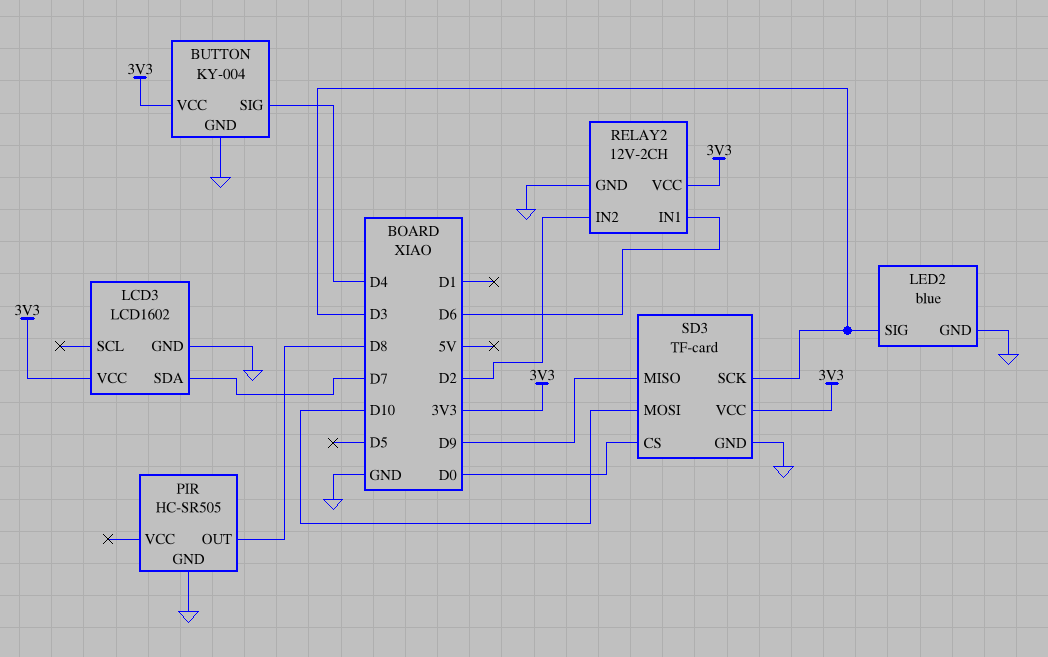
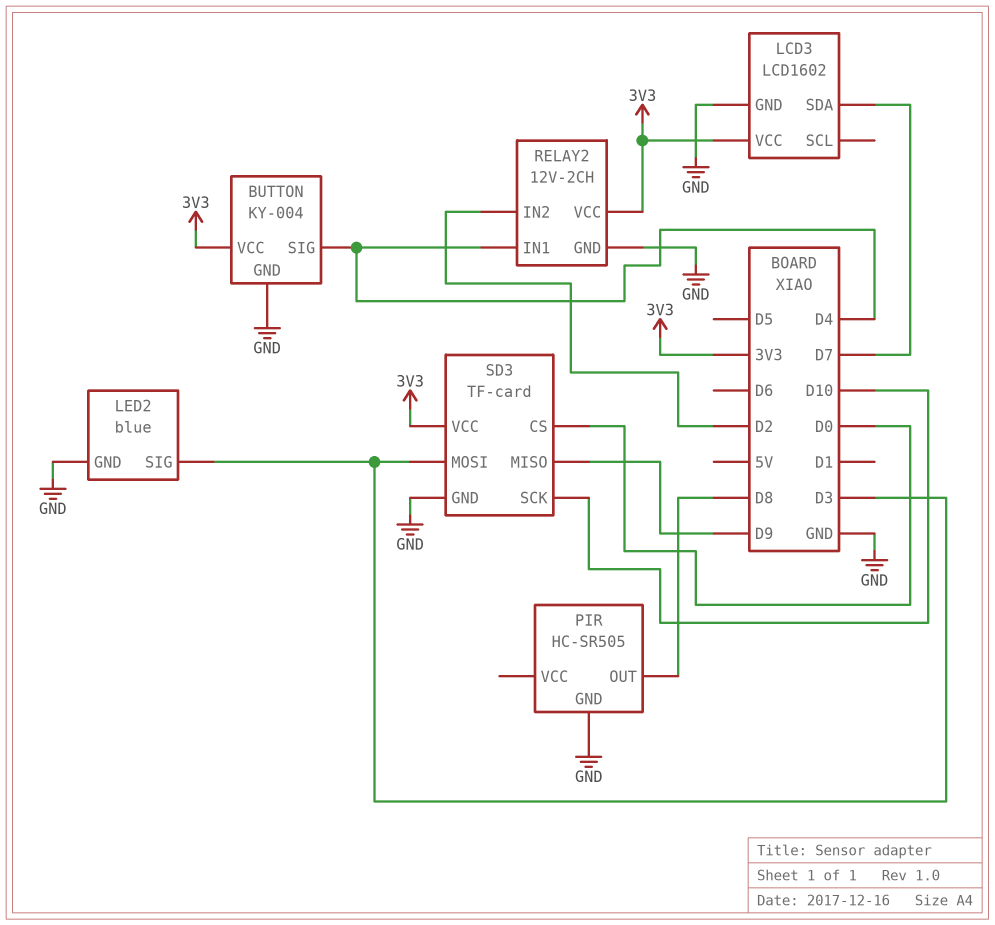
RELAY2 pin IN1: D6 -> D4
SD3 pin MOSI: D10 -> D3
SD3 pin SCK: D3 -> D10

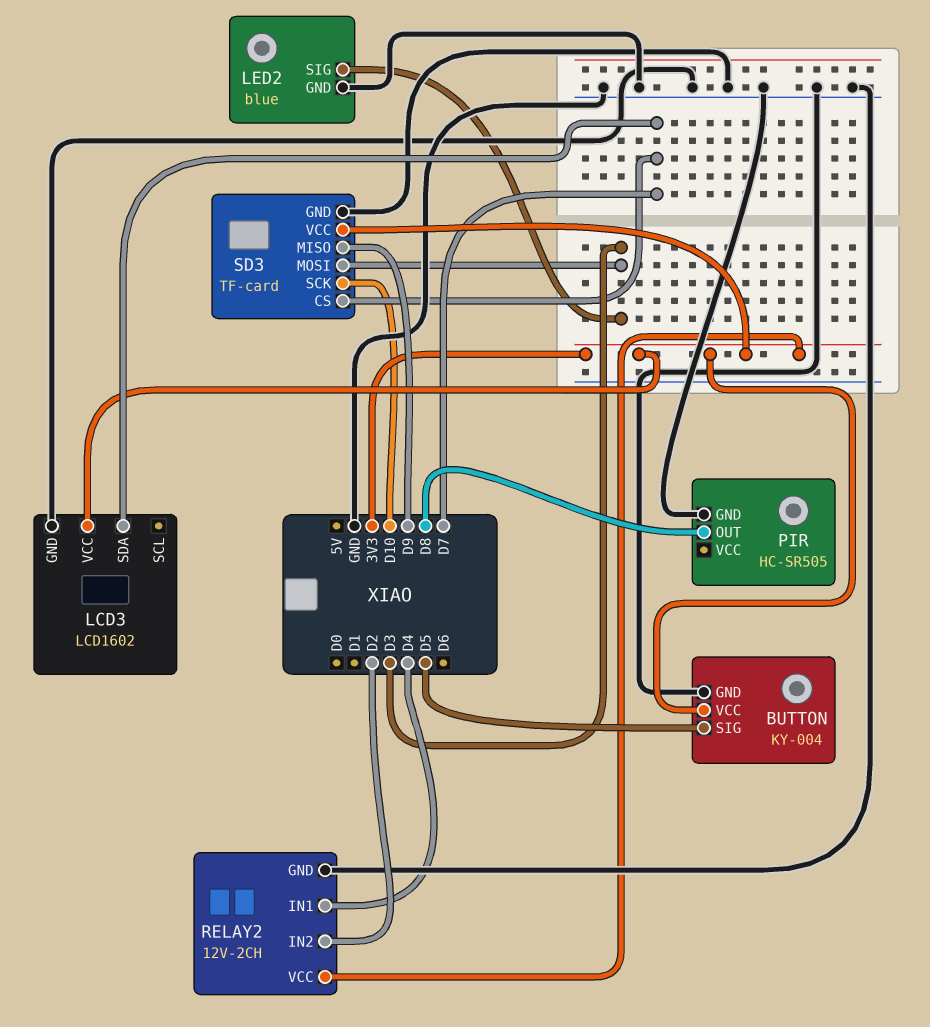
BUTTON pin SIG: D4 -> D5
SD3 pin CS: D0 -> D7

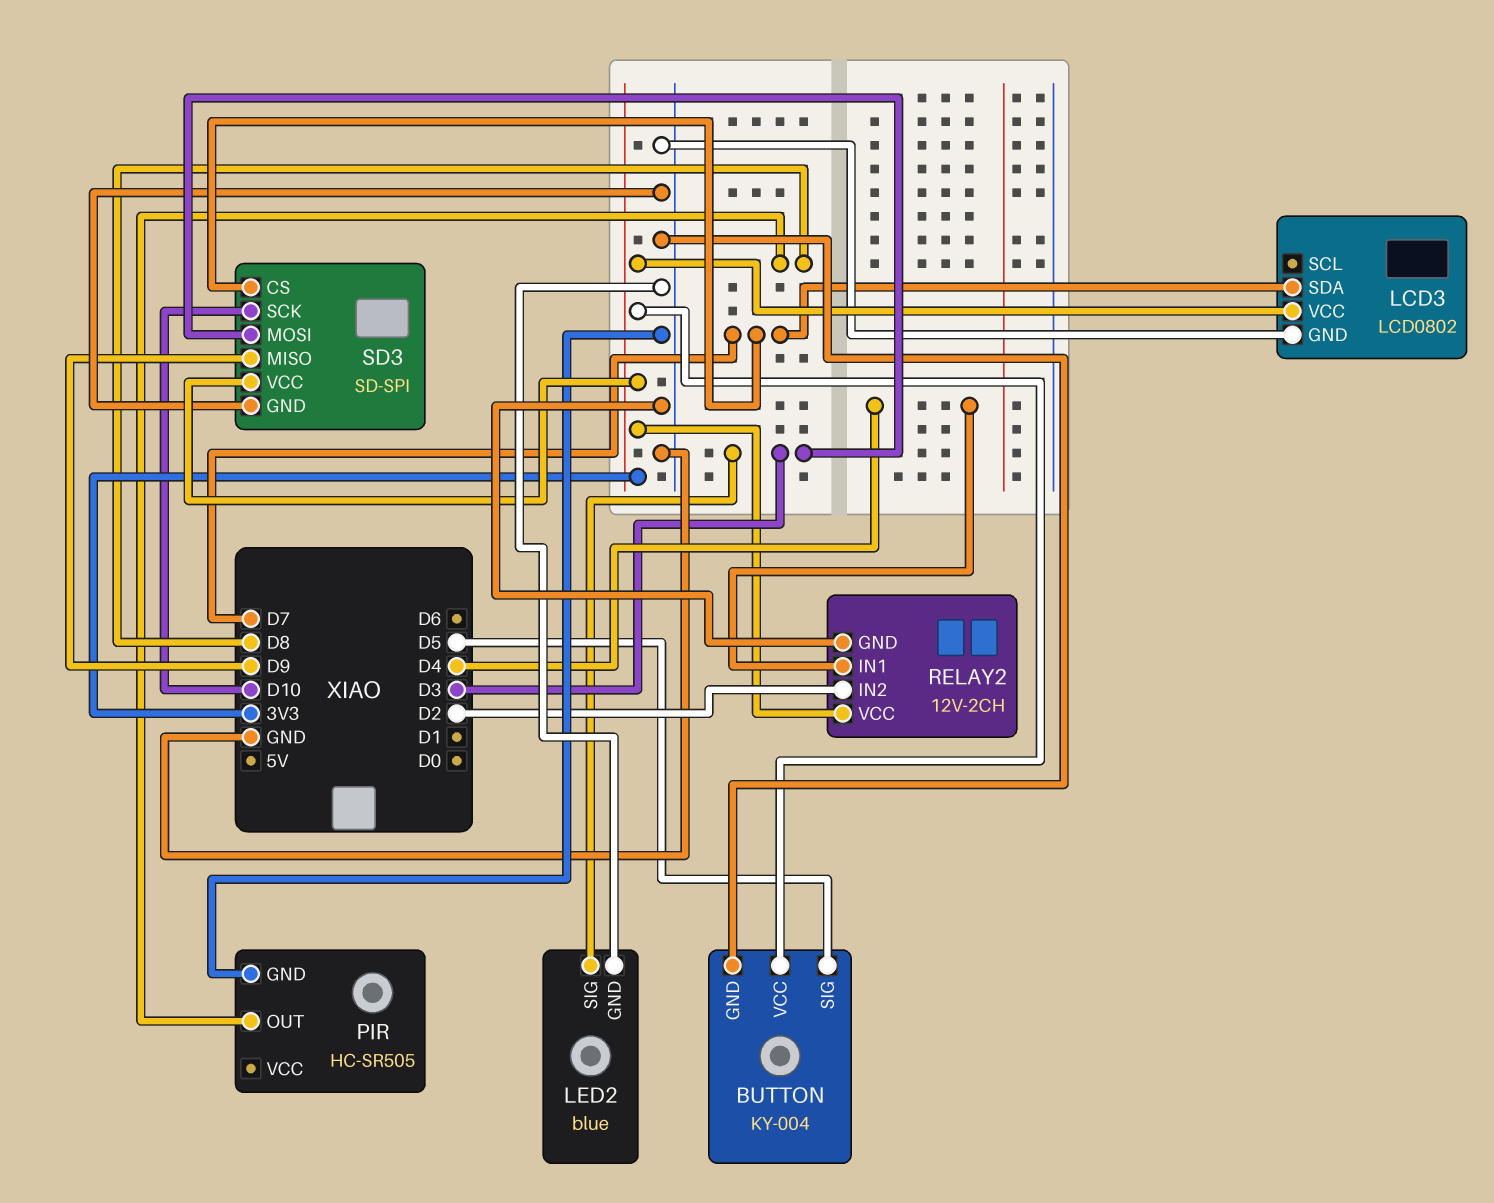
LCD3: LCD1602 -> LCD0802
SD3: TF-card -> SD-SPI

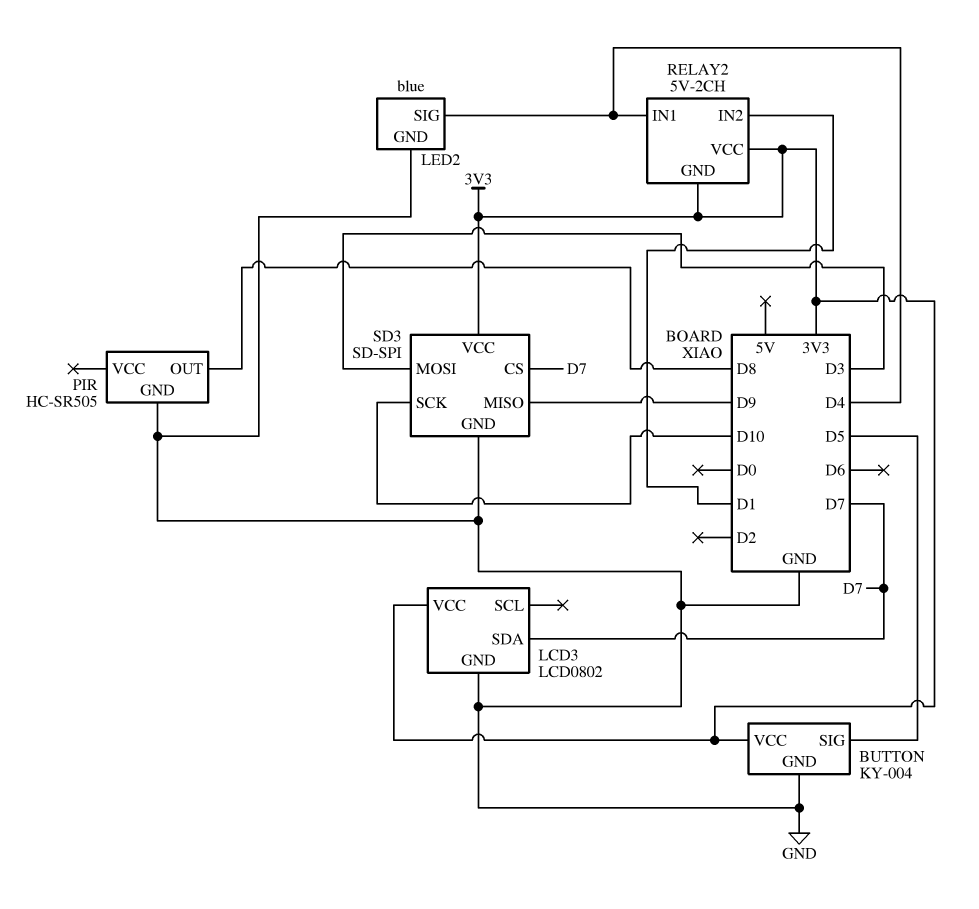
LED2 pin SIG: D3 -> D4
RELAY2: 12V-2CH -> 5V-2CH
RELAY2 pin GND: GND -> 3V3
RELAY2 pin IN2: D2 -> D1

